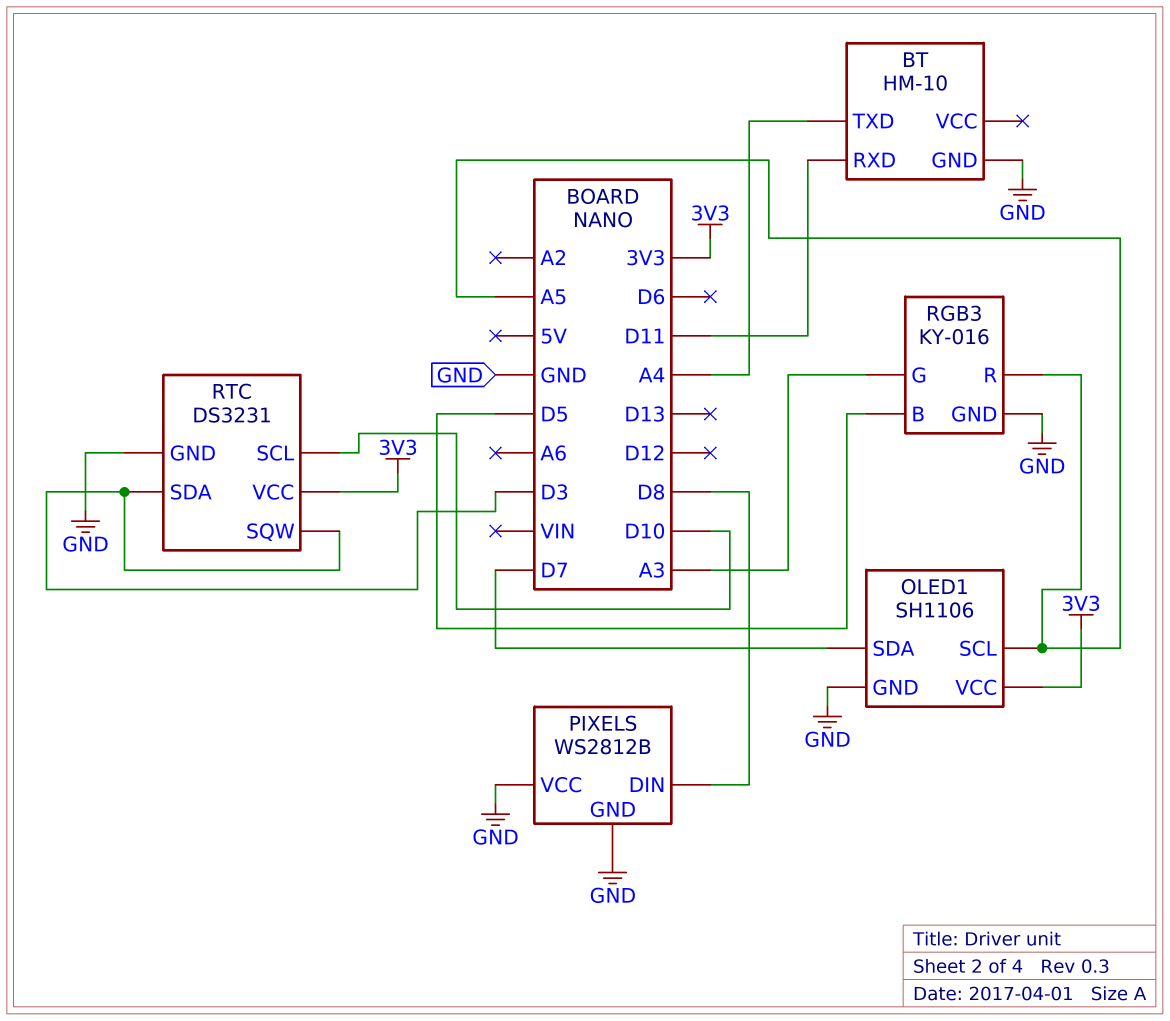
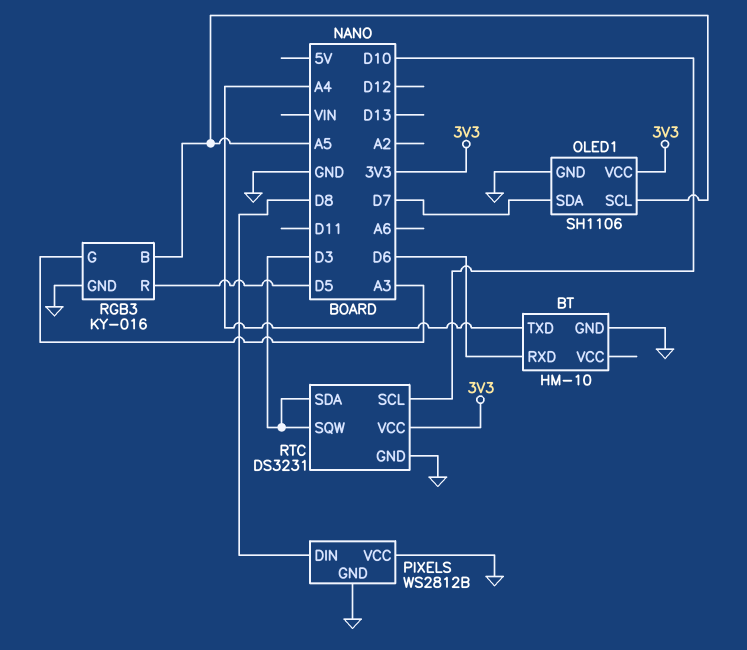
BT pin RXD: D11 -> D6
RGB3 pin B: D5 -> A5
RGB3 pin R: A5 -> D5

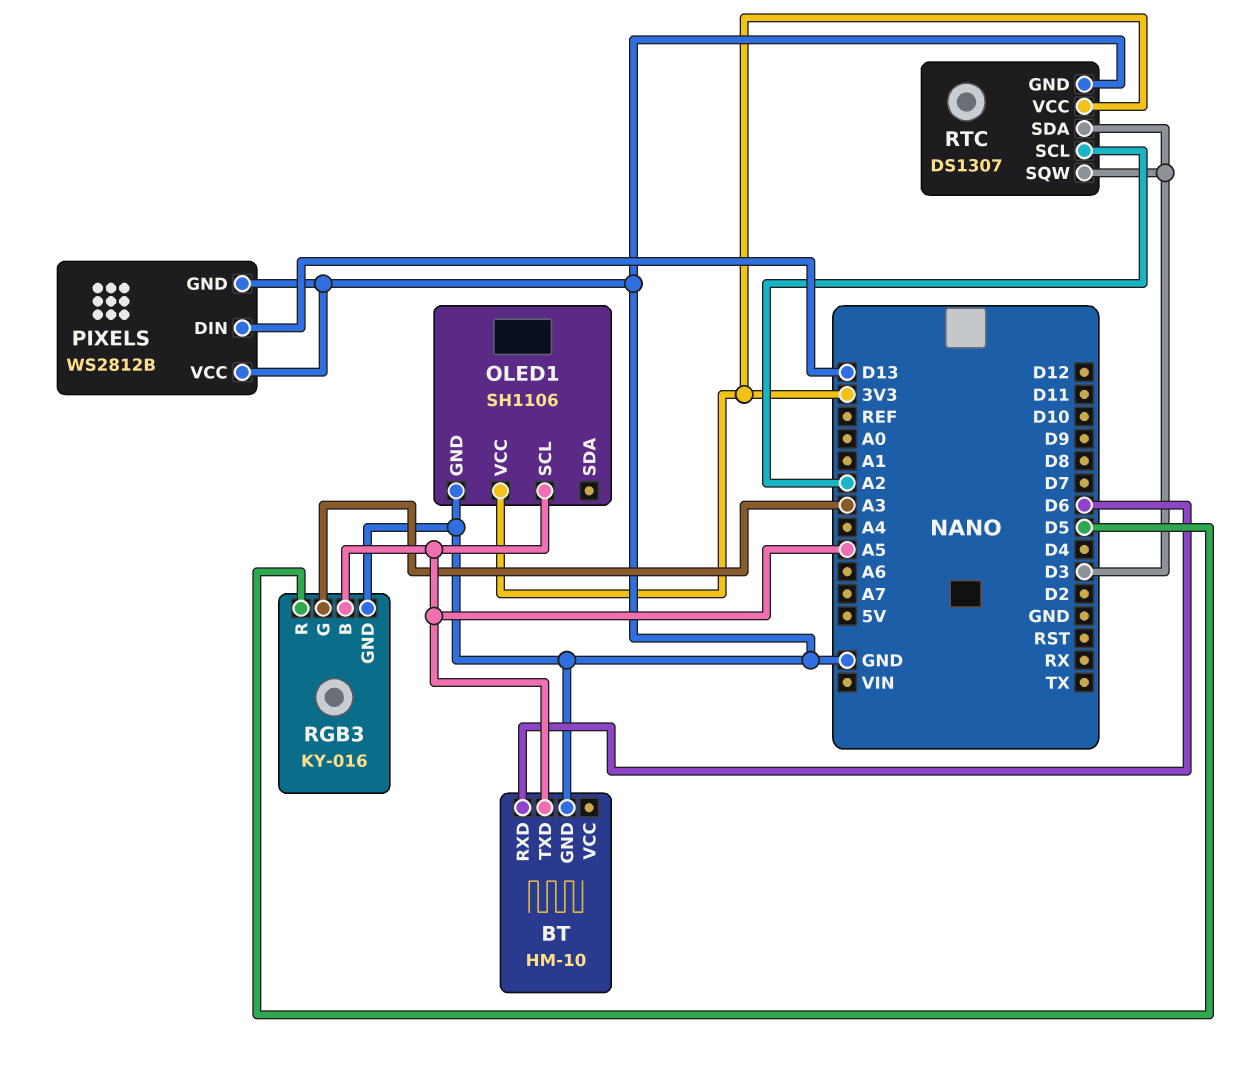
BT pin TXD: A4 -> A5
OLED1 pin SDA: D7 -> none
PIXELS pin DIN: D8 -> D13
RTC: DS3231 -> DS1307
RTC pin SCL: D10 -> A2

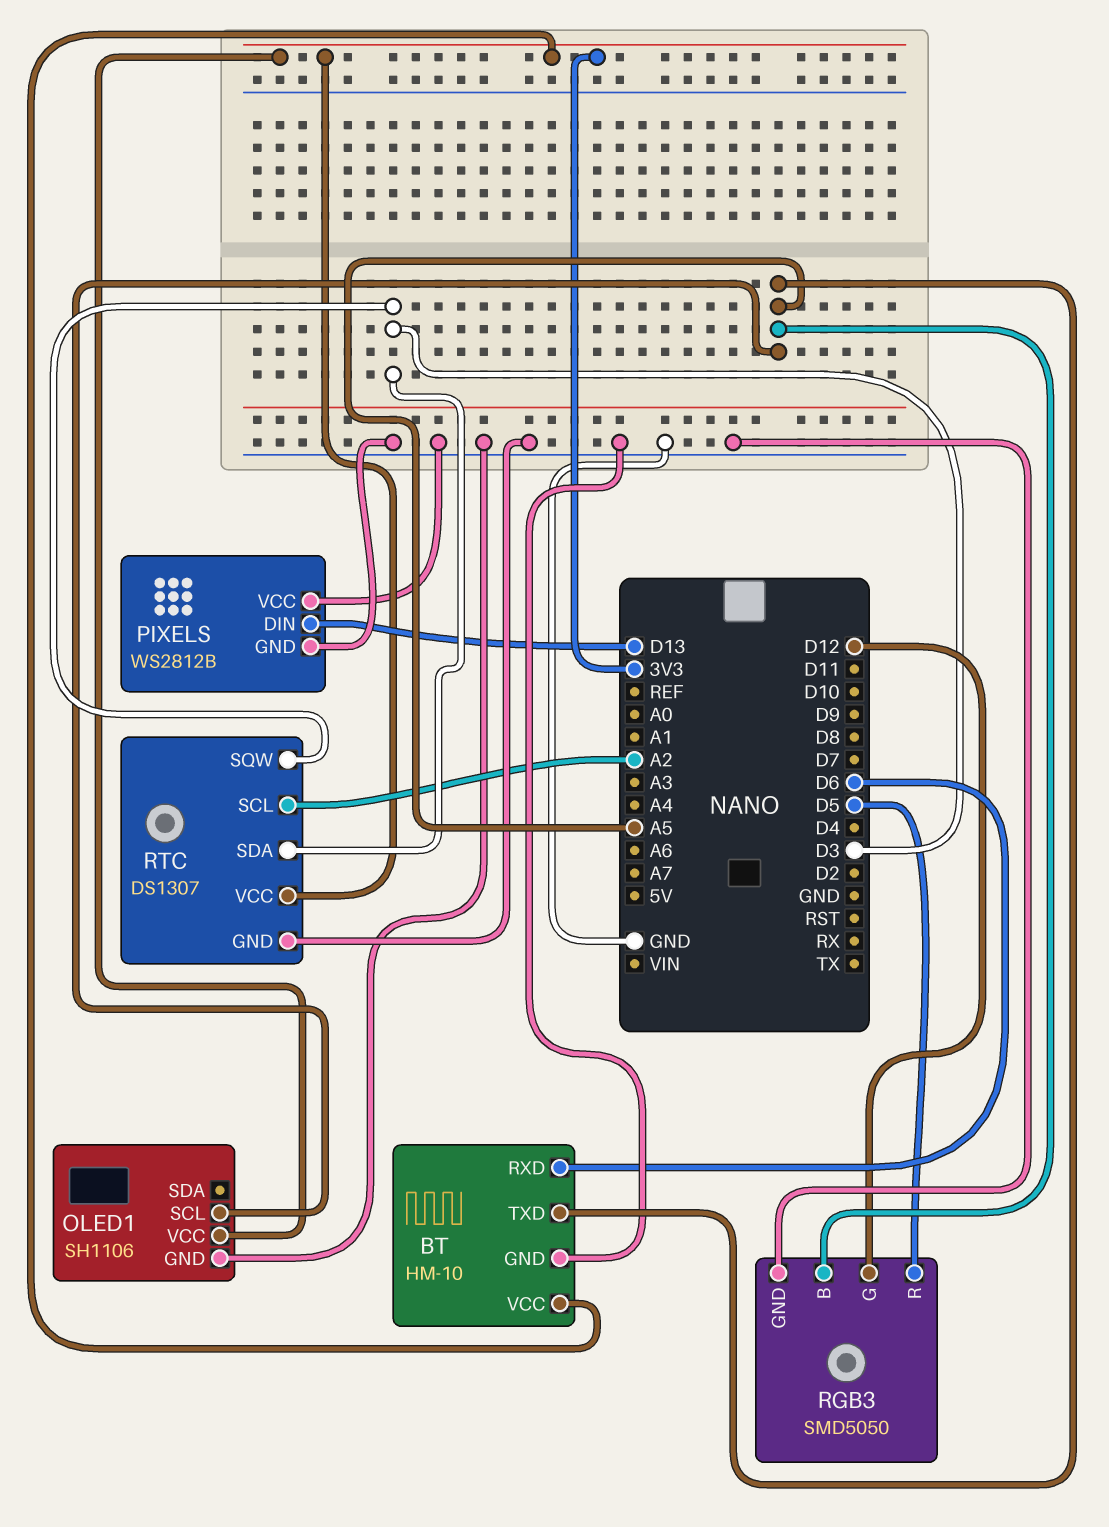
BT pin VCC: none -> 3V3
RGB3: KY-016 -> SMD5050
RGB3 pin G: A3 -> D12

